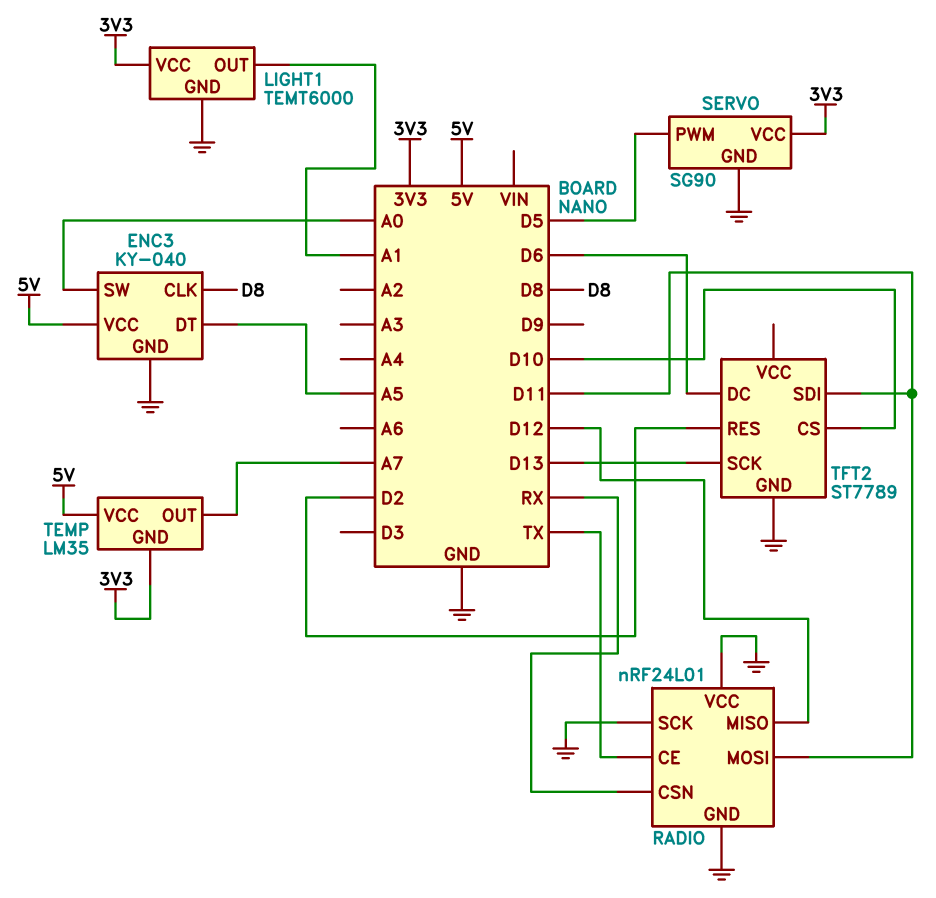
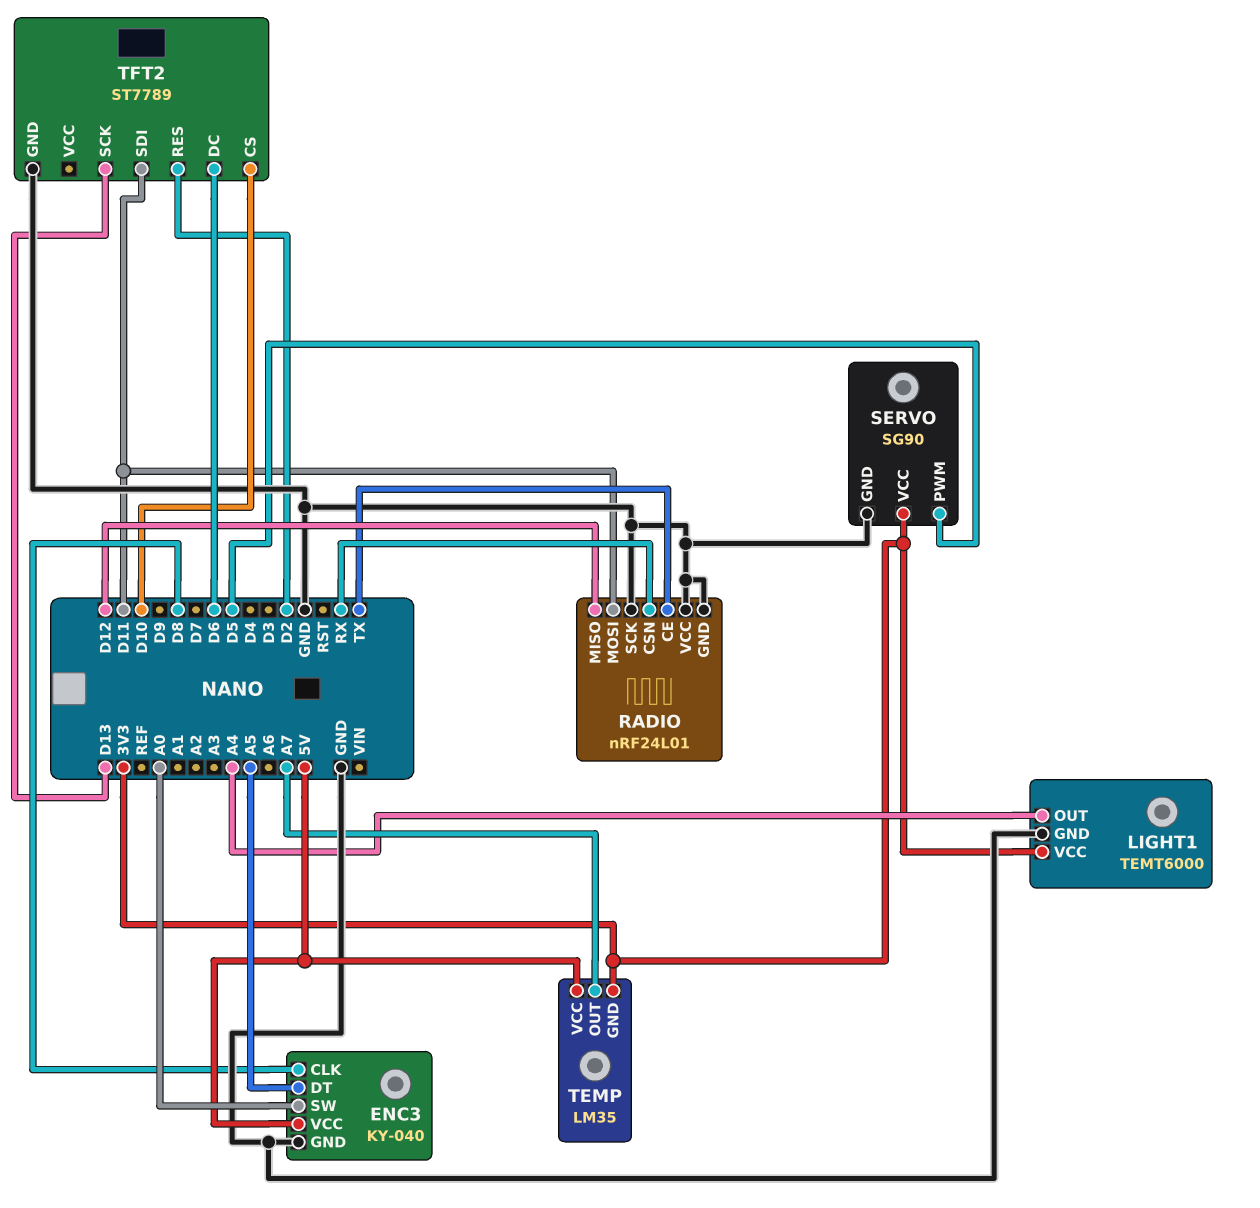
LIGHT1 pin OUT: A1 -> A4

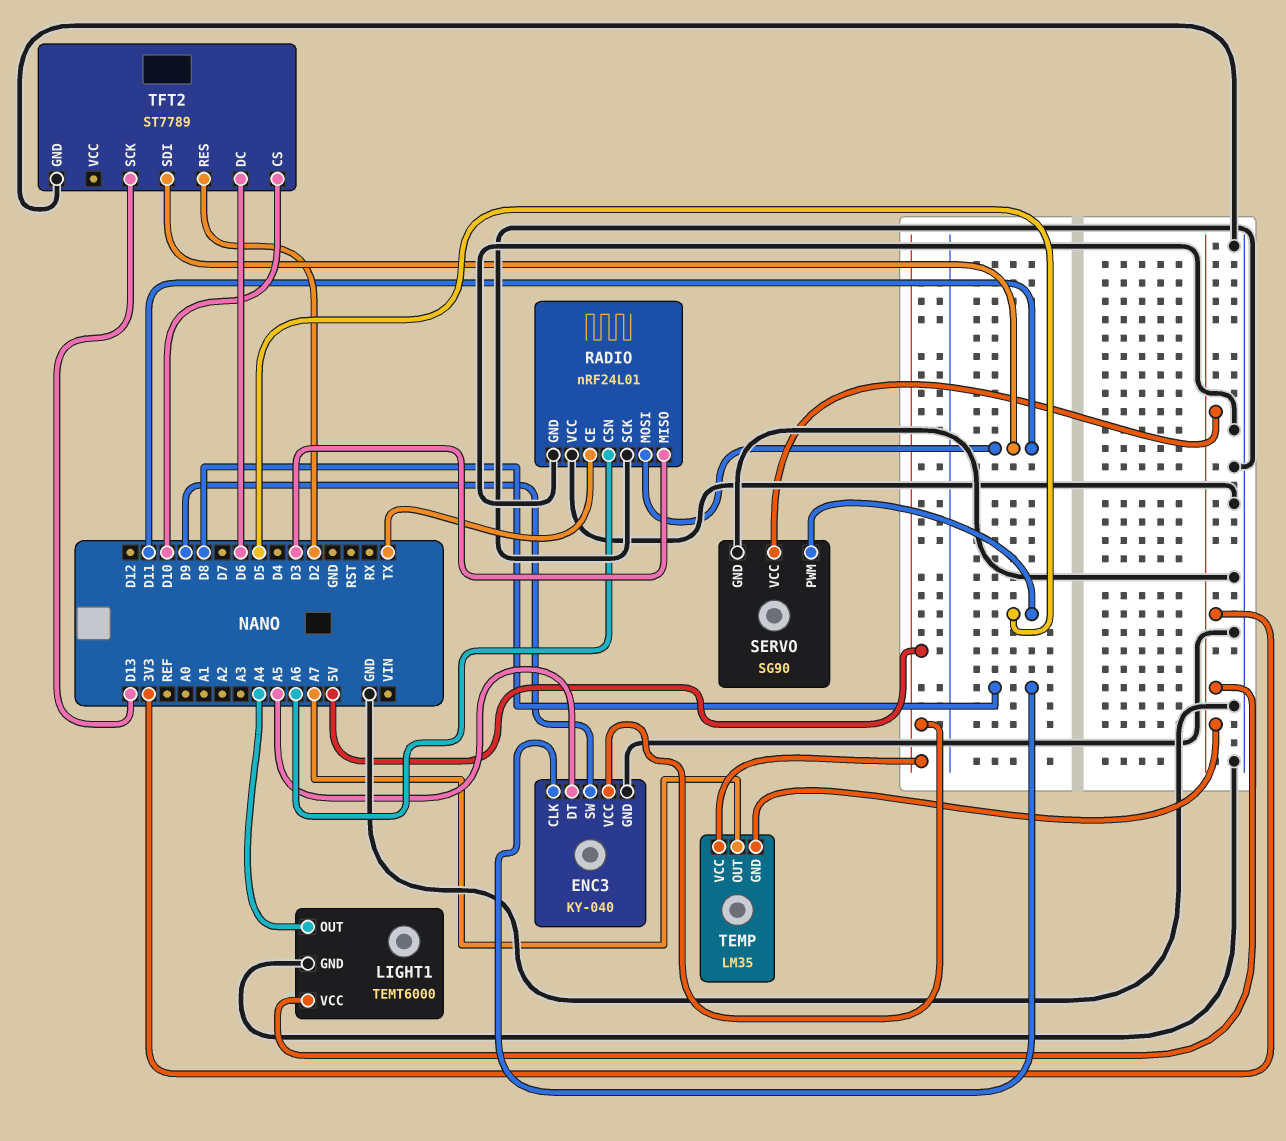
ENC3 pin SW: A0 -> D9
RADIO pin CSN: RX -> A6
RADIO pin MISO: D12 -> D3

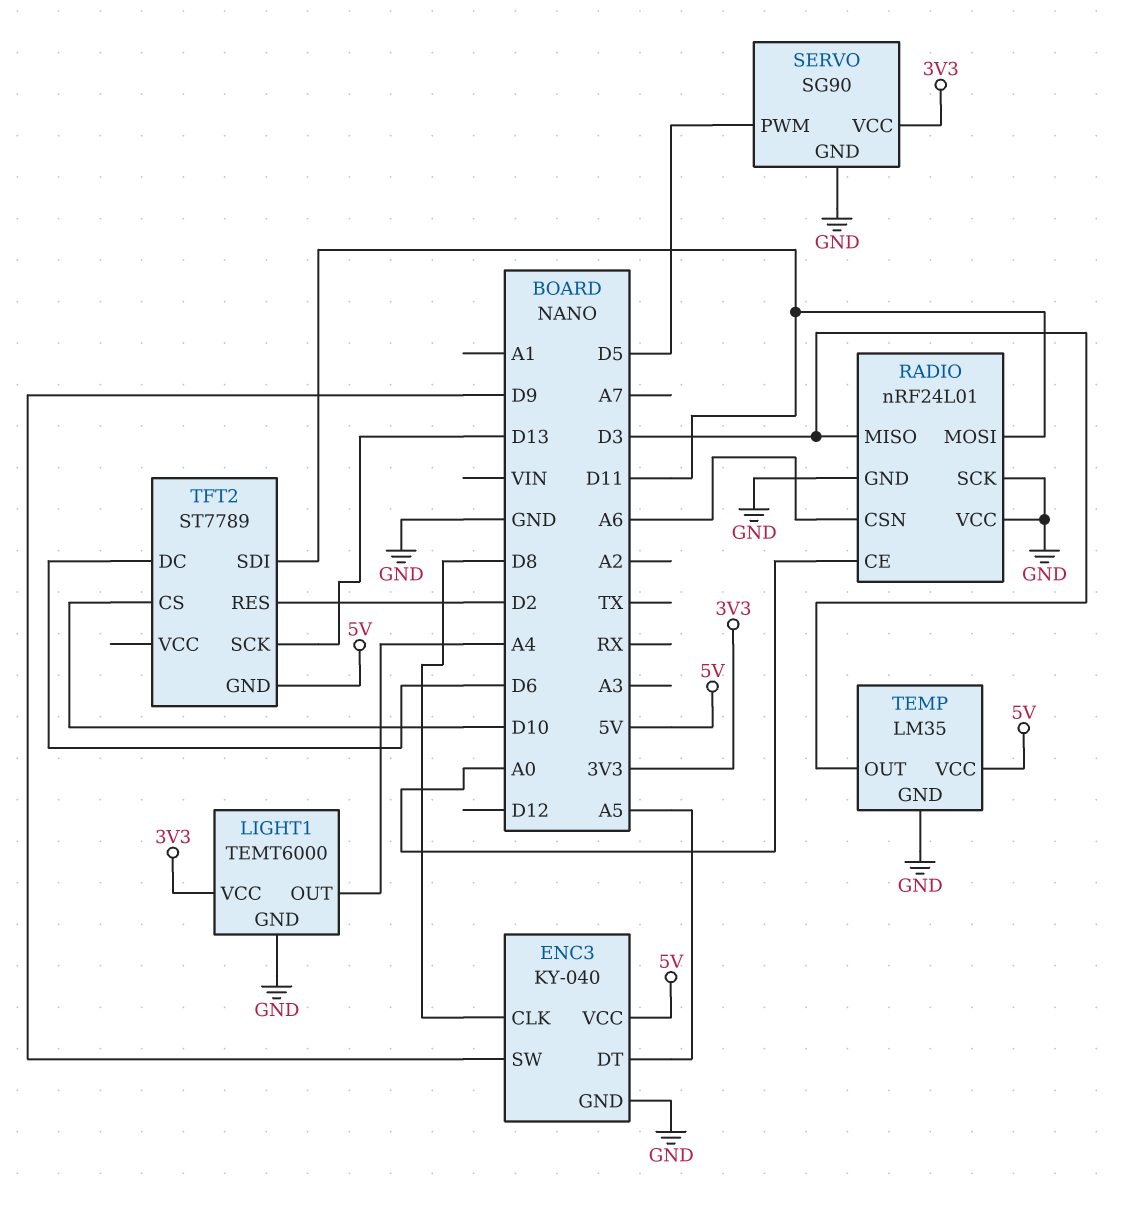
RADIO pin CE: TX -> A0
TEMP pin GND: 3V3 -> GND
TEMP pin OUT: A7 -> D3
TFT2 pin GND: GND -> 5V

